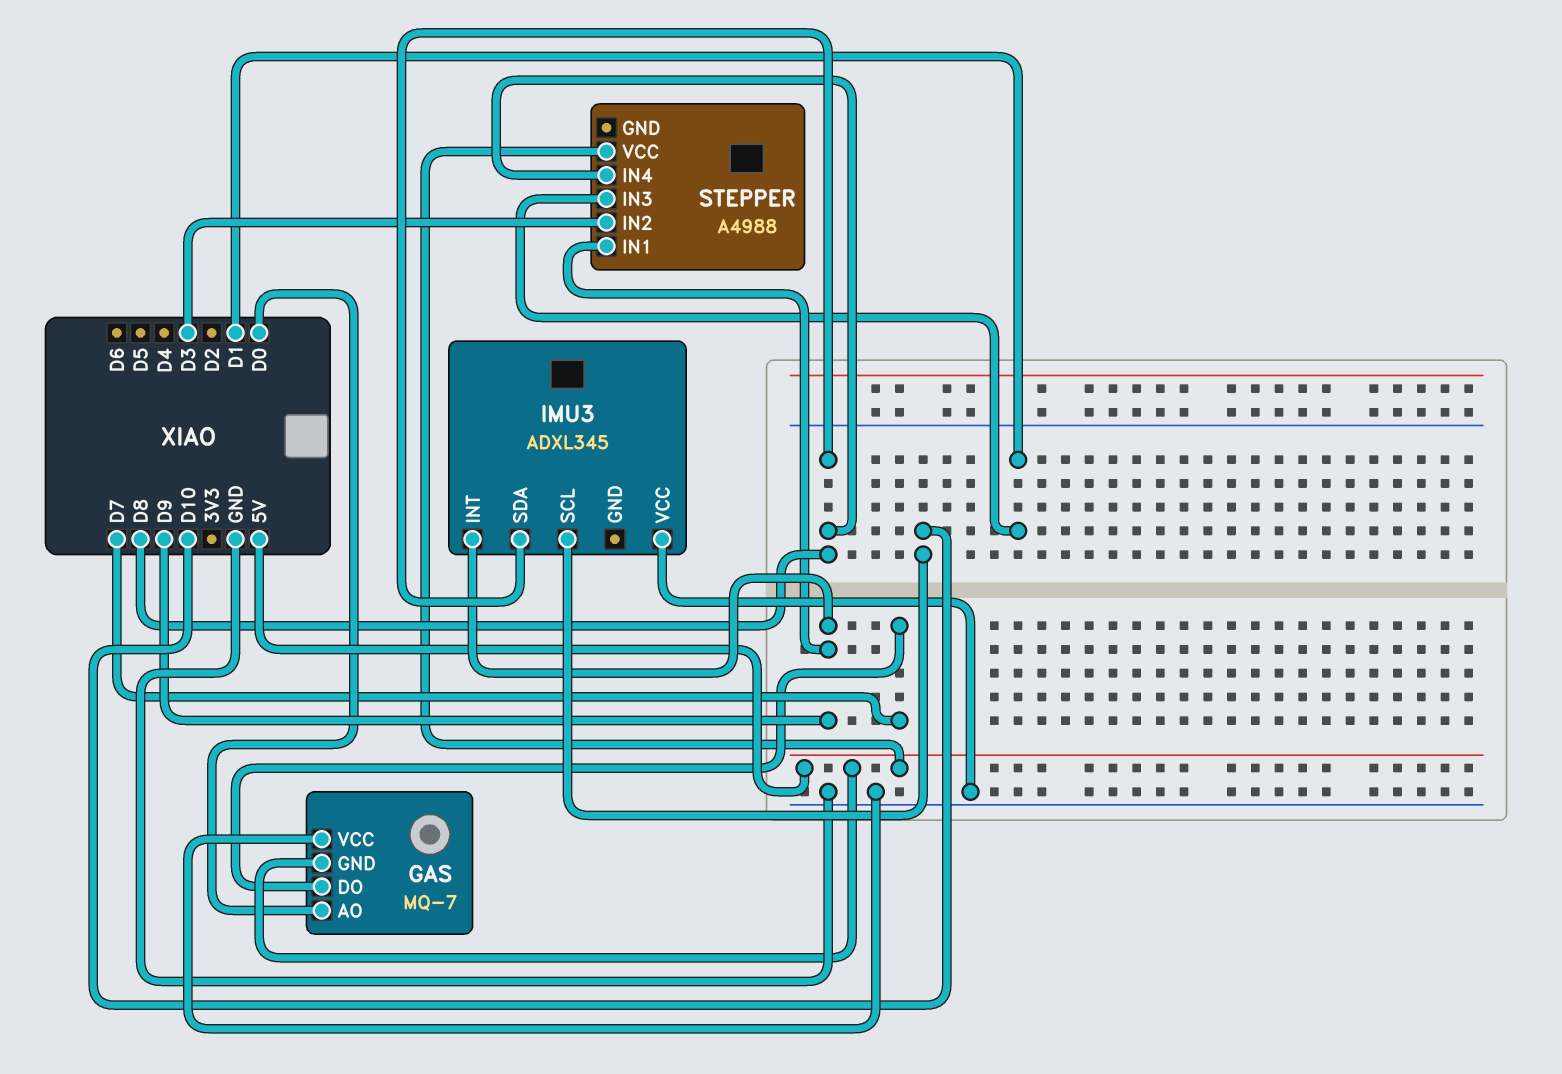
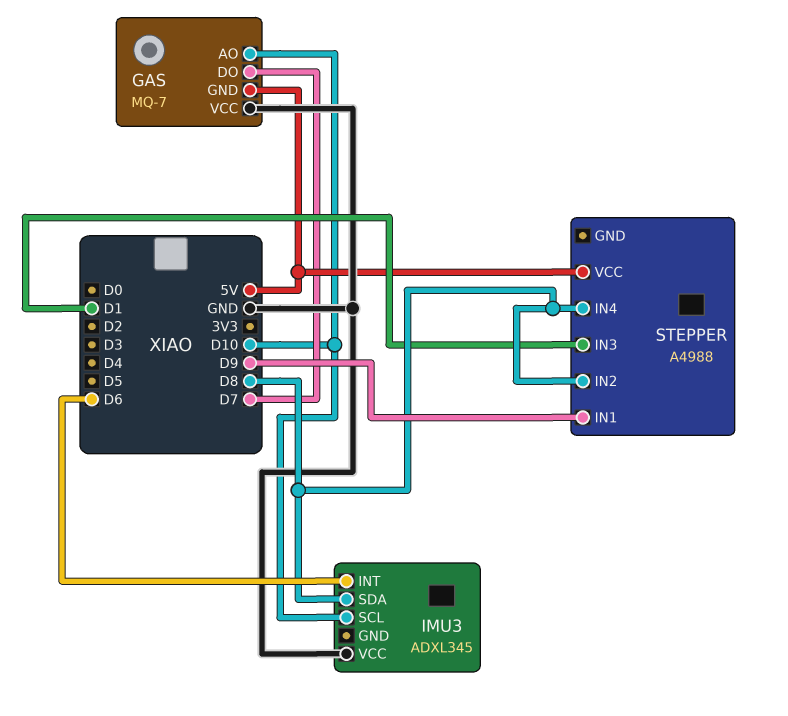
GAS pin AO: D0 -> D10
IMU3 pin INT: D9 -> D6
STEPPER pin IN2: D3 -> D8

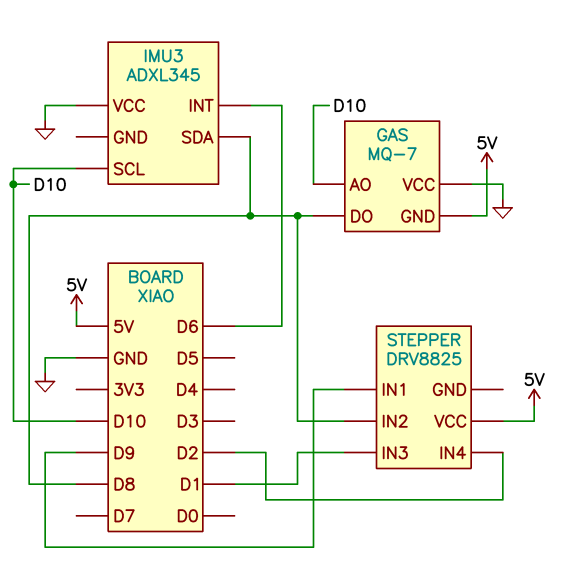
GAS pin DO: D7 -> D8
STEPPER: A4988 -> DRV8825
STEPPER pin IN4: D8 -> D2

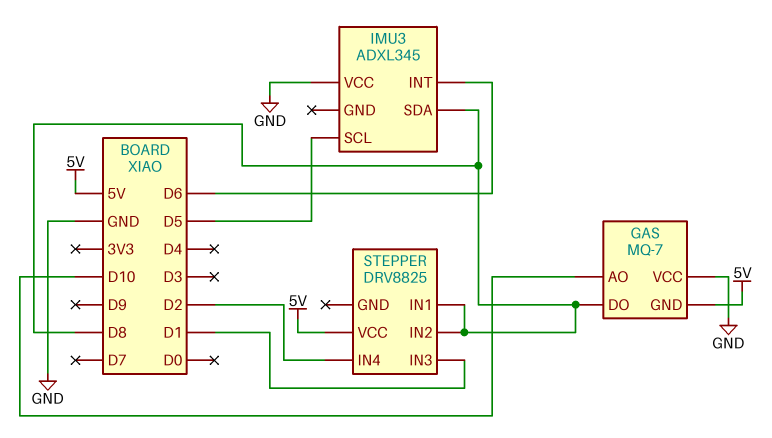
IMU3 pin SCL: D10 -> D5
STEPPER pin IN1: D9 -> D8

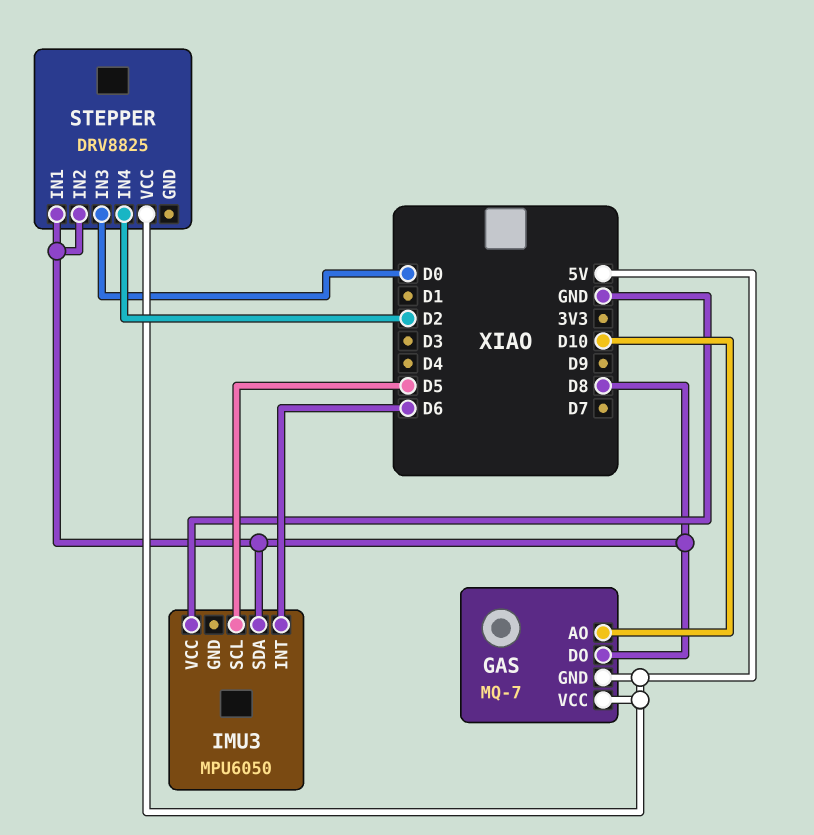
GAS pin VCC: GND -> 5V
IMU3: ADXL345 -> MPU6050
STEPPER pin IN3: D1 -> D0

